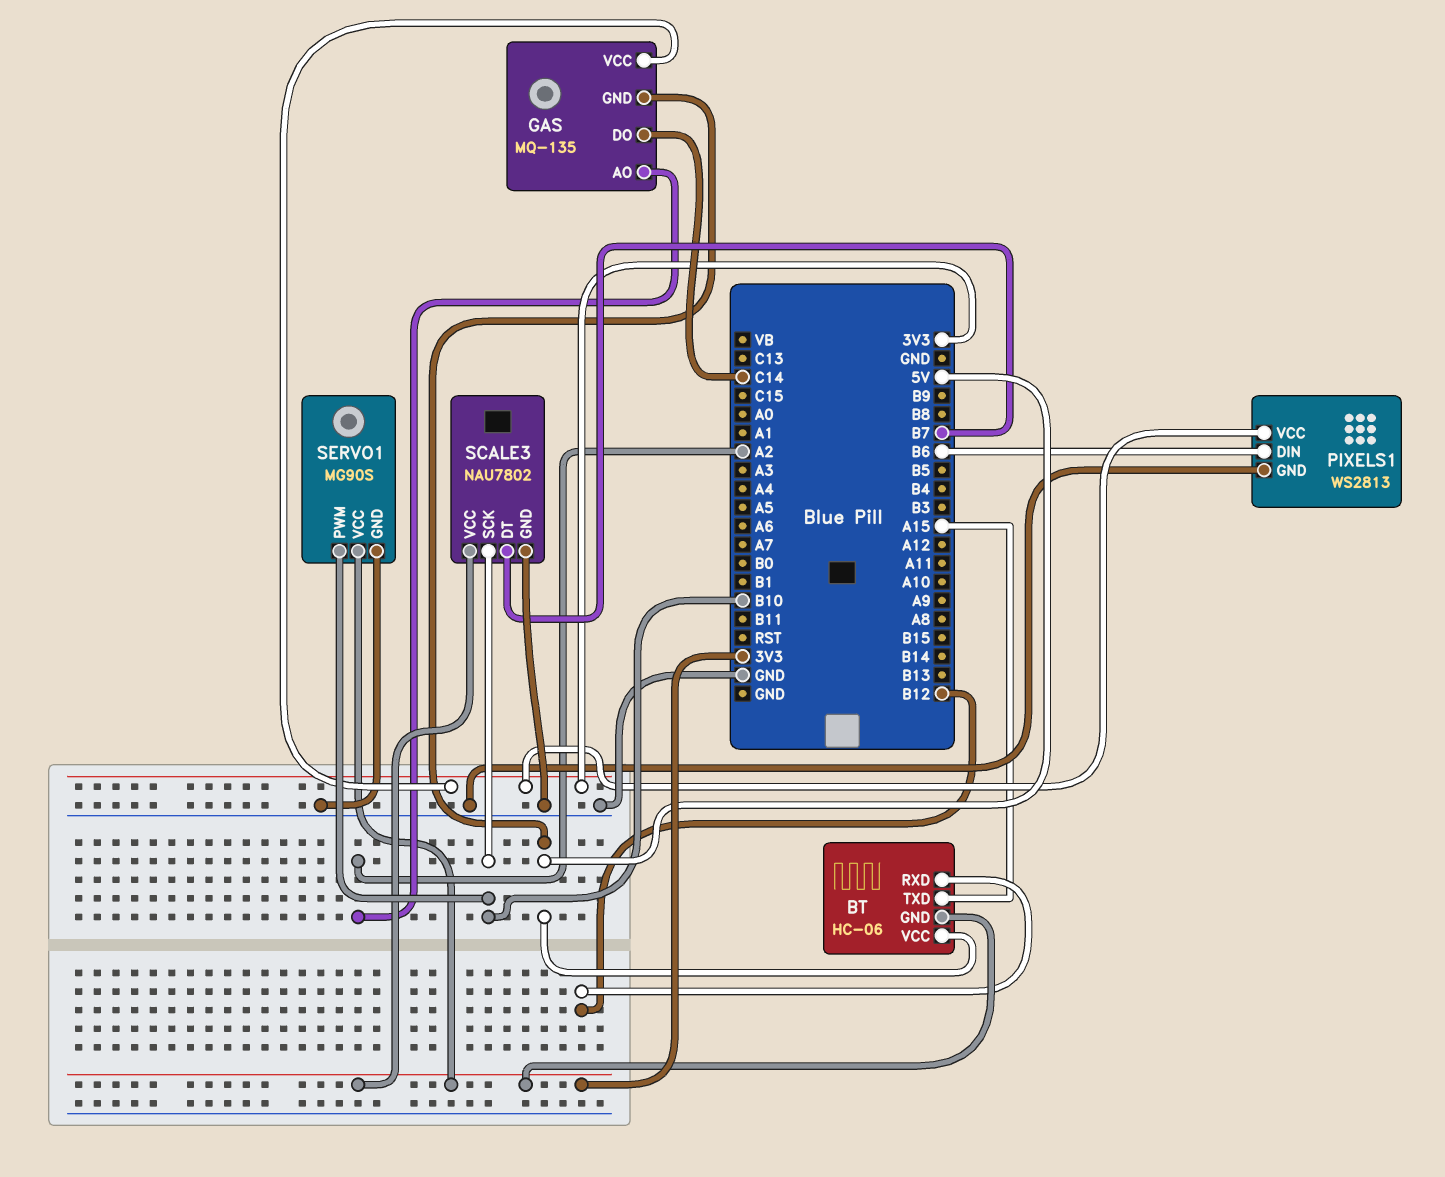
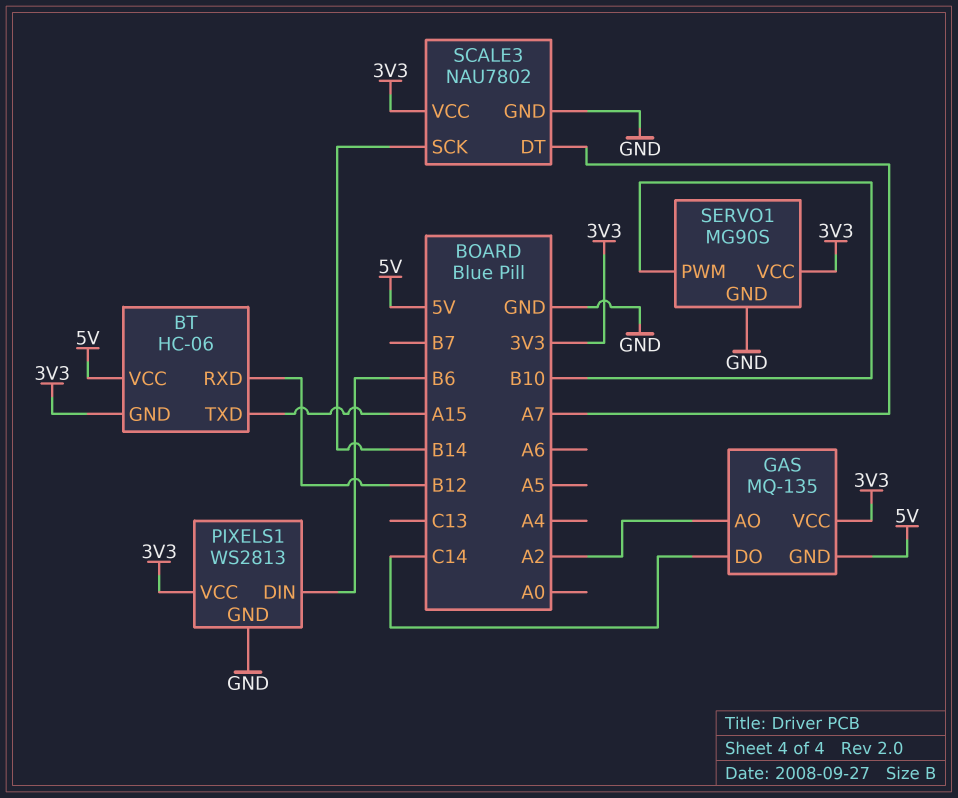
SCALE3 pin DT: B7 -> A7
SCALE3 pin SCK: B10 -> B14

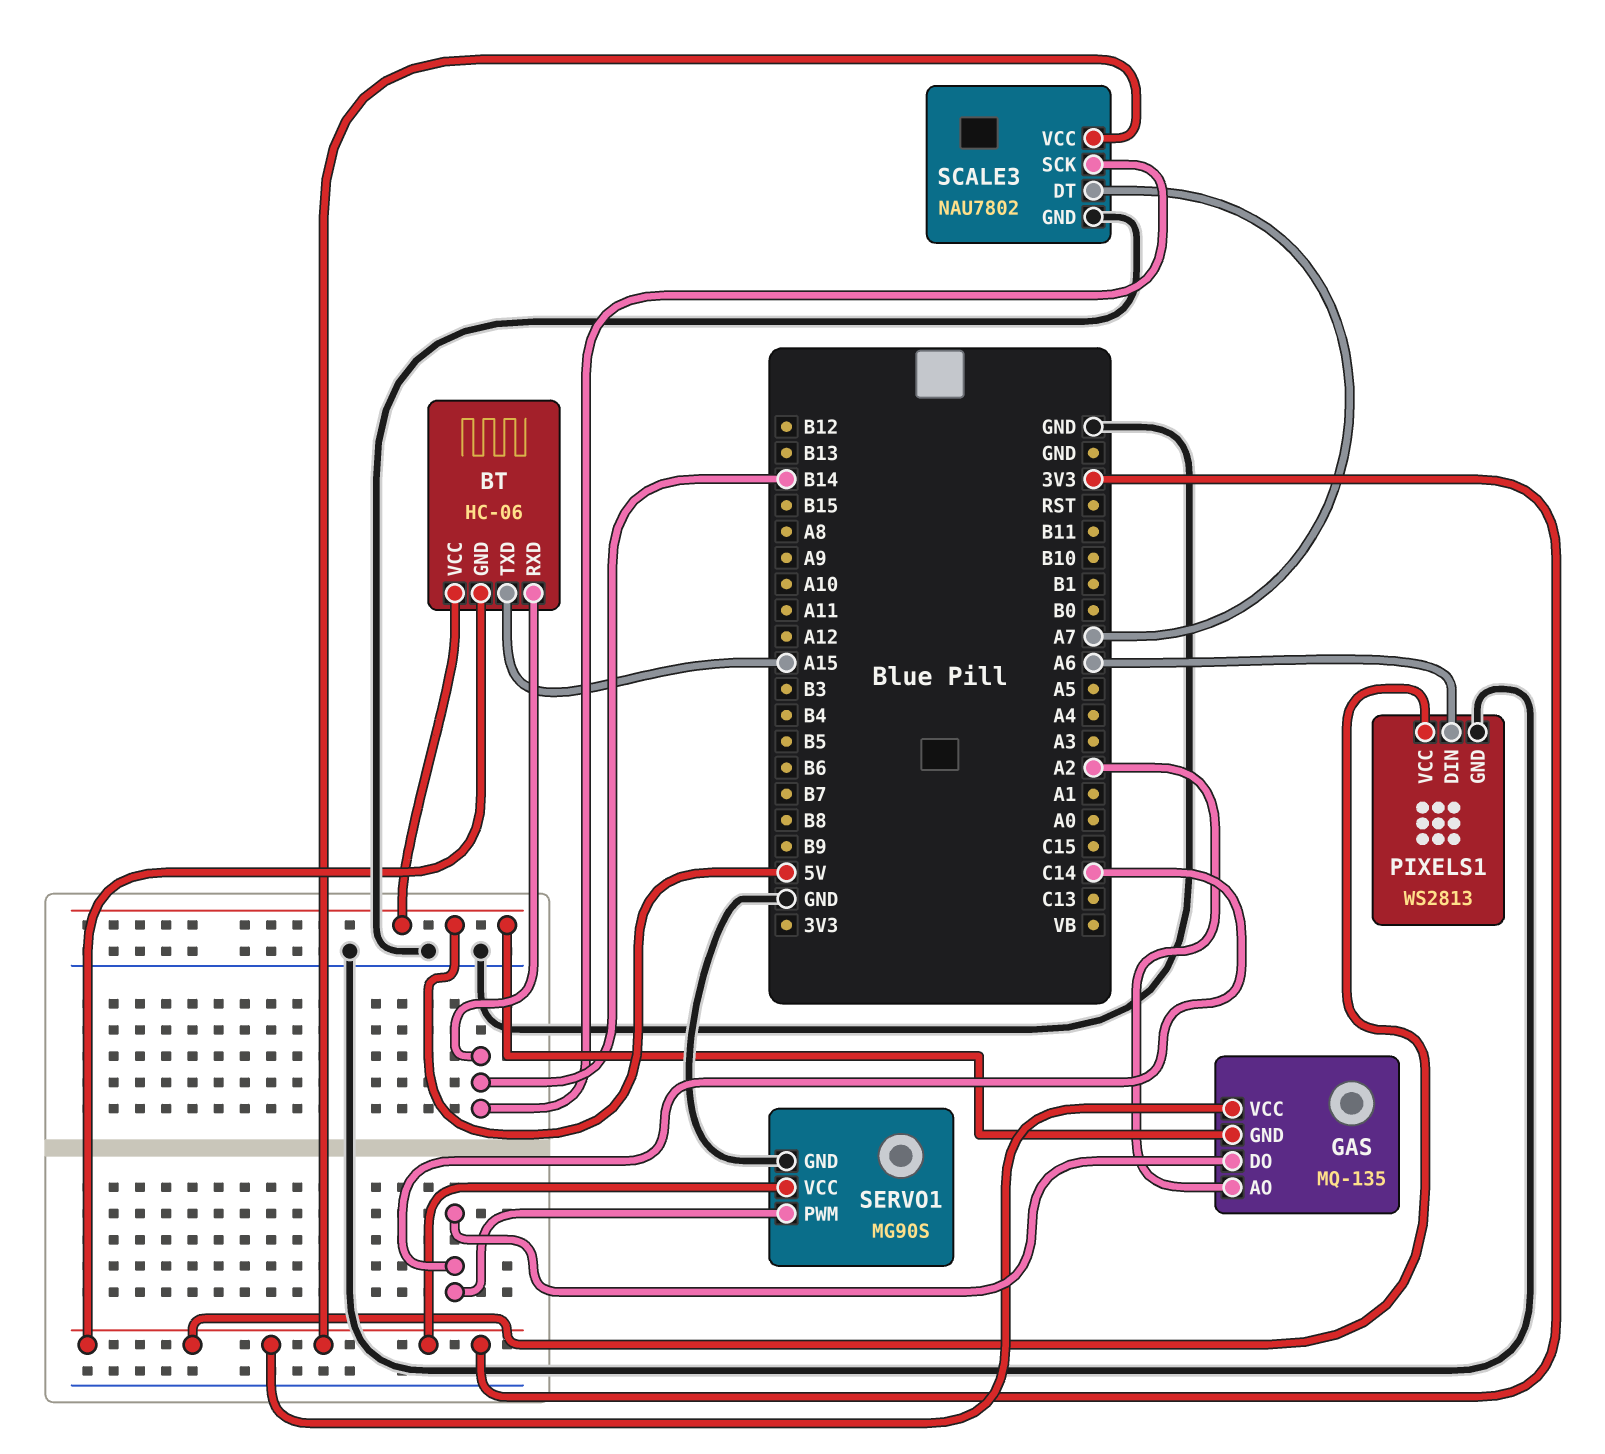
BT pin RXD: B12 -> B14
PIXELS1 pin DIN: B6 -> A6
SERVO1 pin PWM: B10 -> C14

